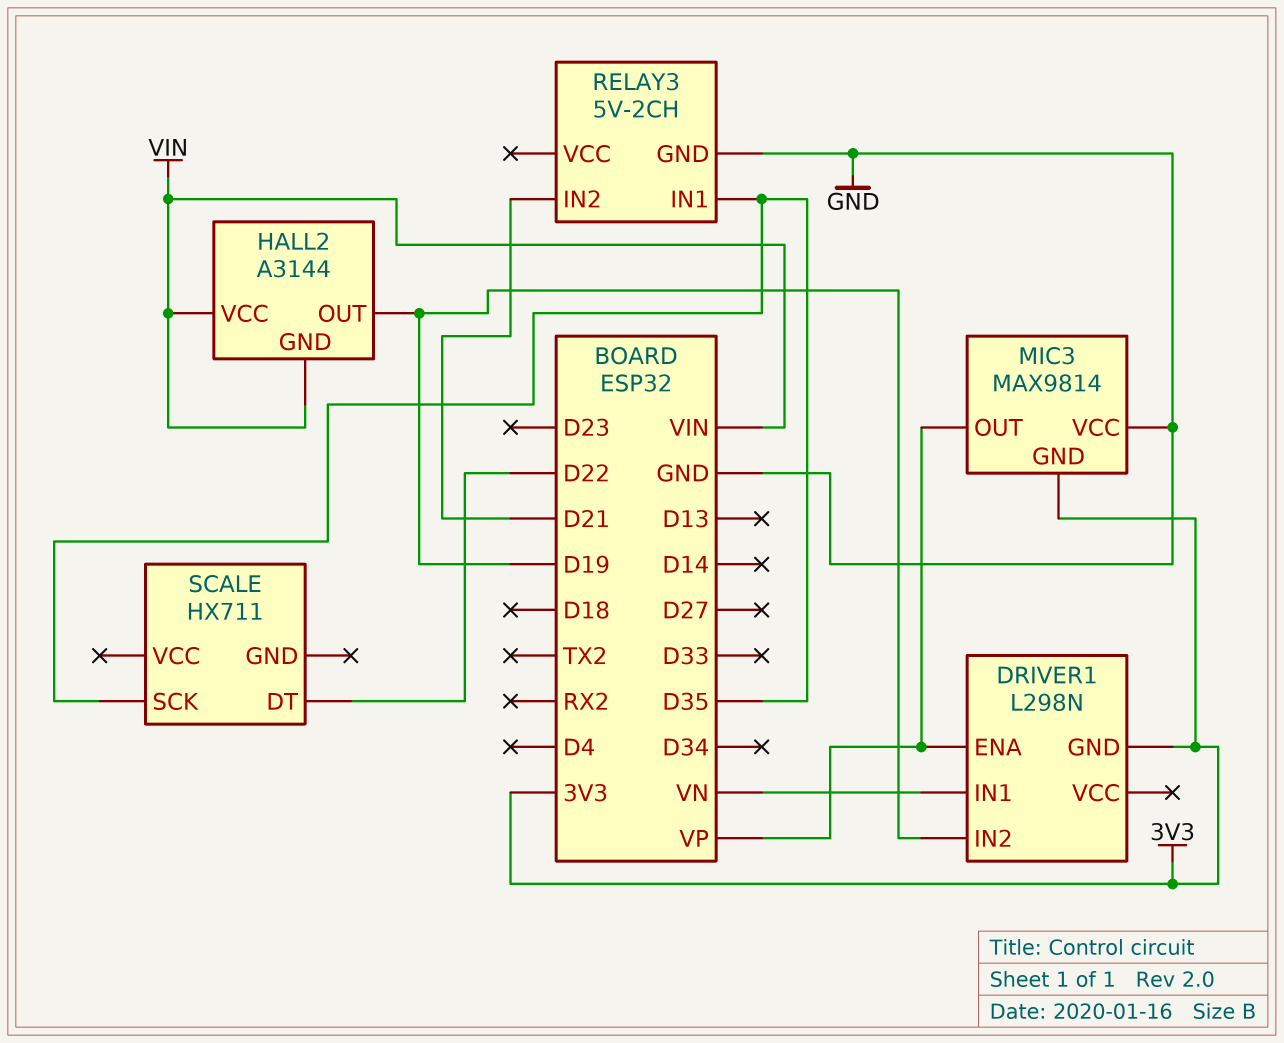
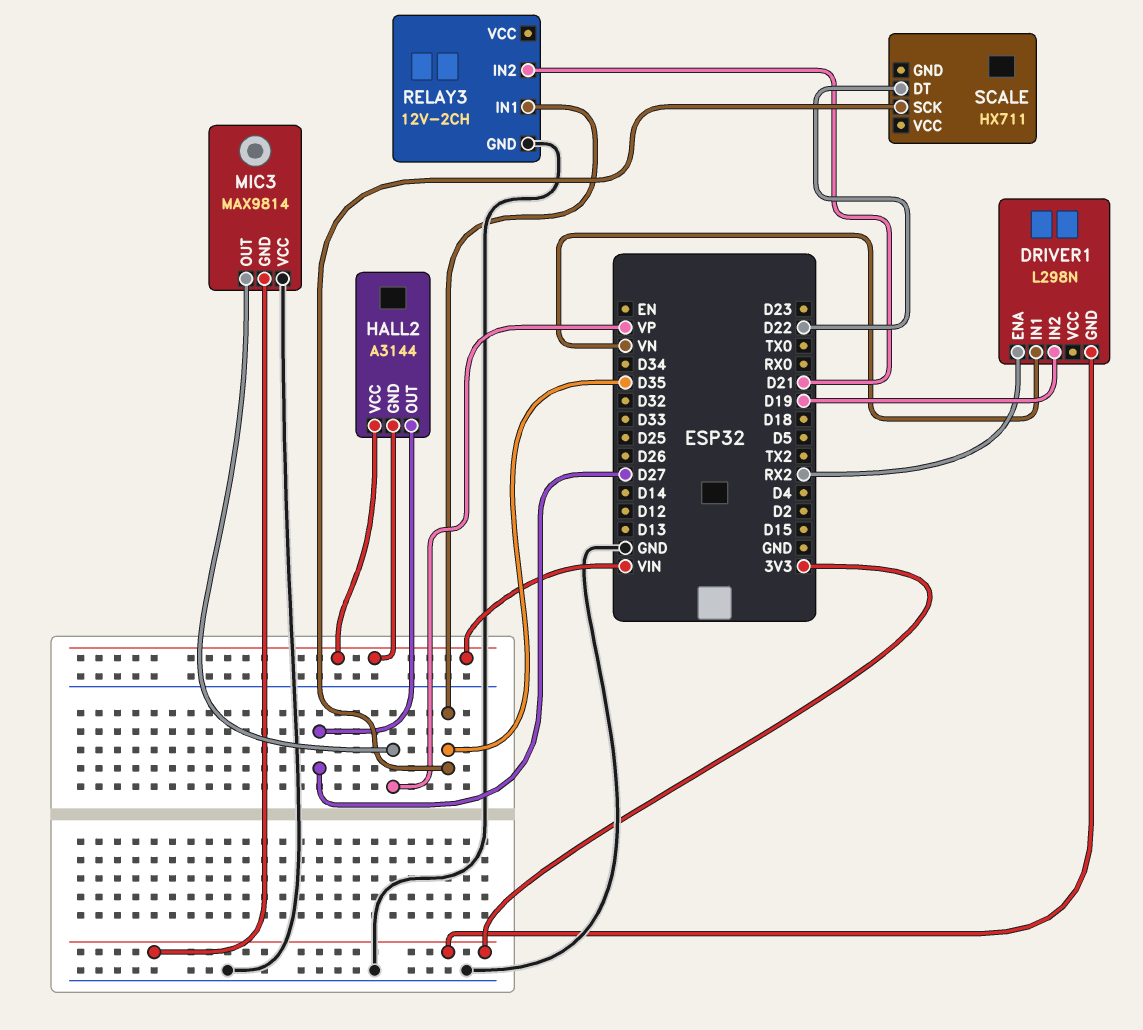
DRIVER1 pin ENA: VP -> RX2
HALL2 pin OUT: D19 -> D27
RELAY3: 5V-2CH -> 12V-2CH

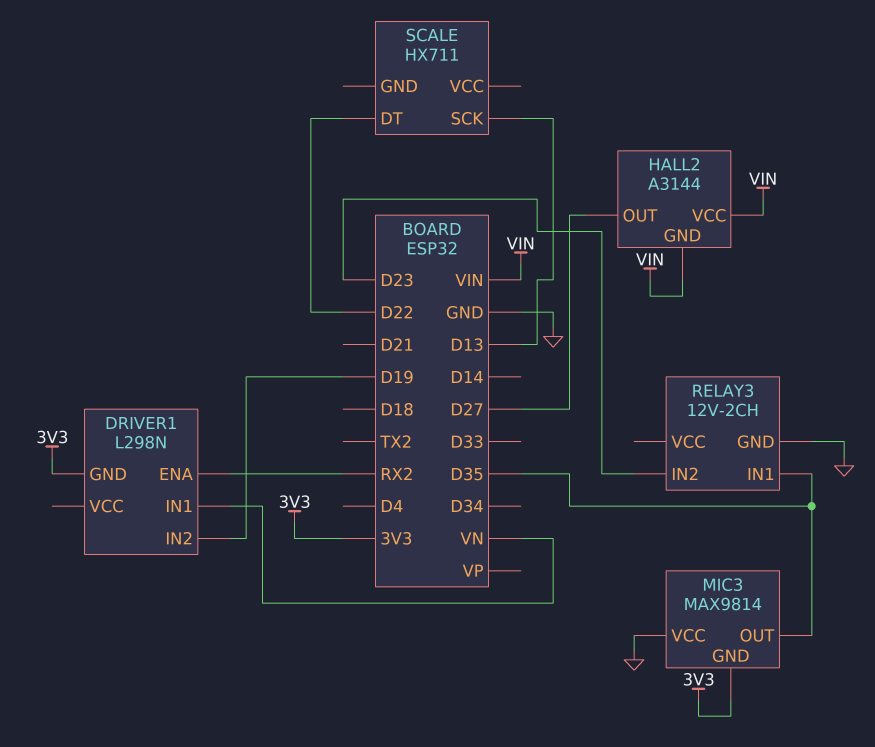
MIC3 pin OUT: VP -> D35
RELAY3 pin IN2: D21 -> D23
SCALE pin SCK: D35 -> D13

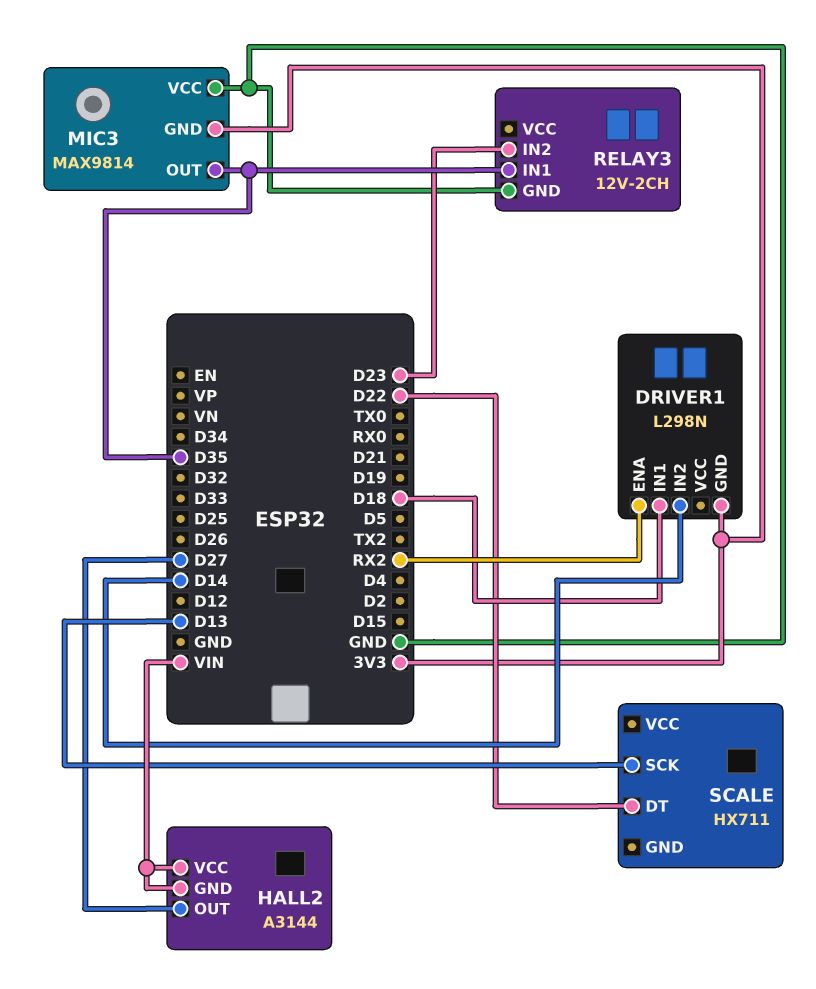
DRIVER1 pin IN1: VN -> D18
DRIVER1 pin IN2: D19 -> D14

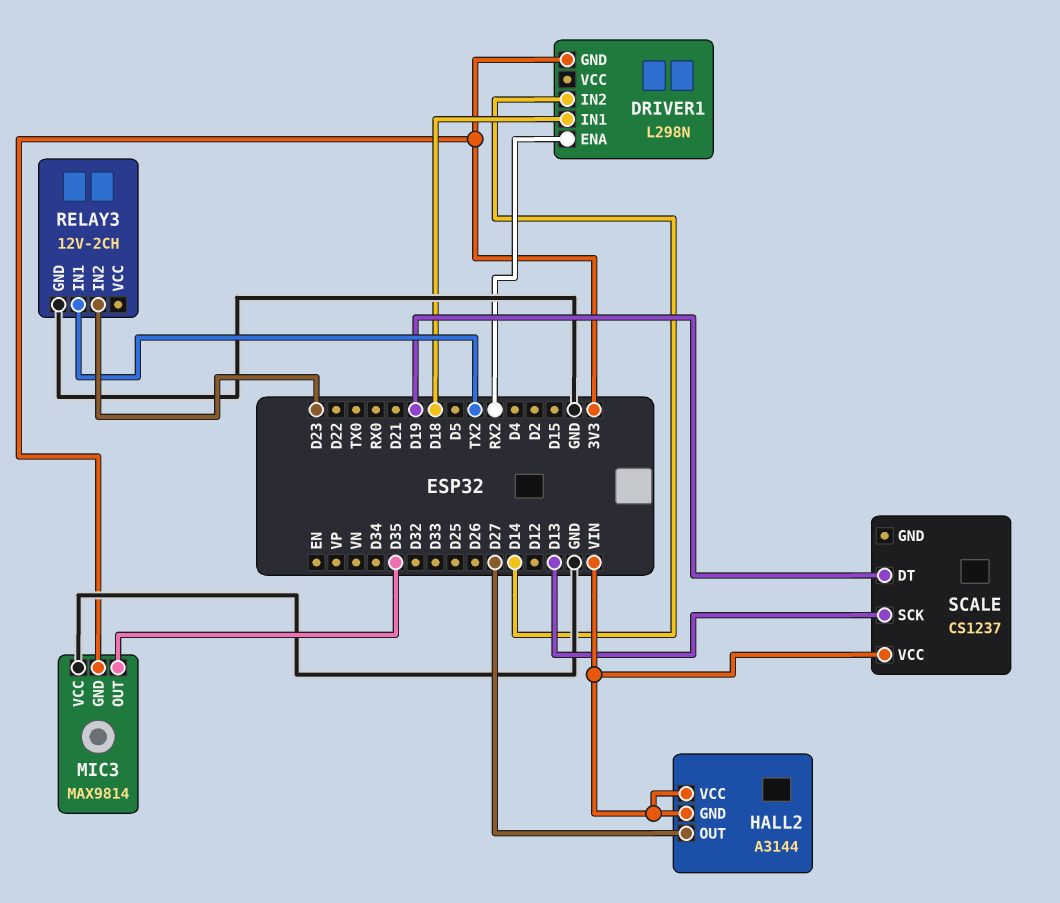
RELAY3 pin IN1: D35 -> TX2
SCALE: HX711 -> CS1237
SCALE pin DT: D22 -> D19
SCALE pin VCC: none -> VIN

